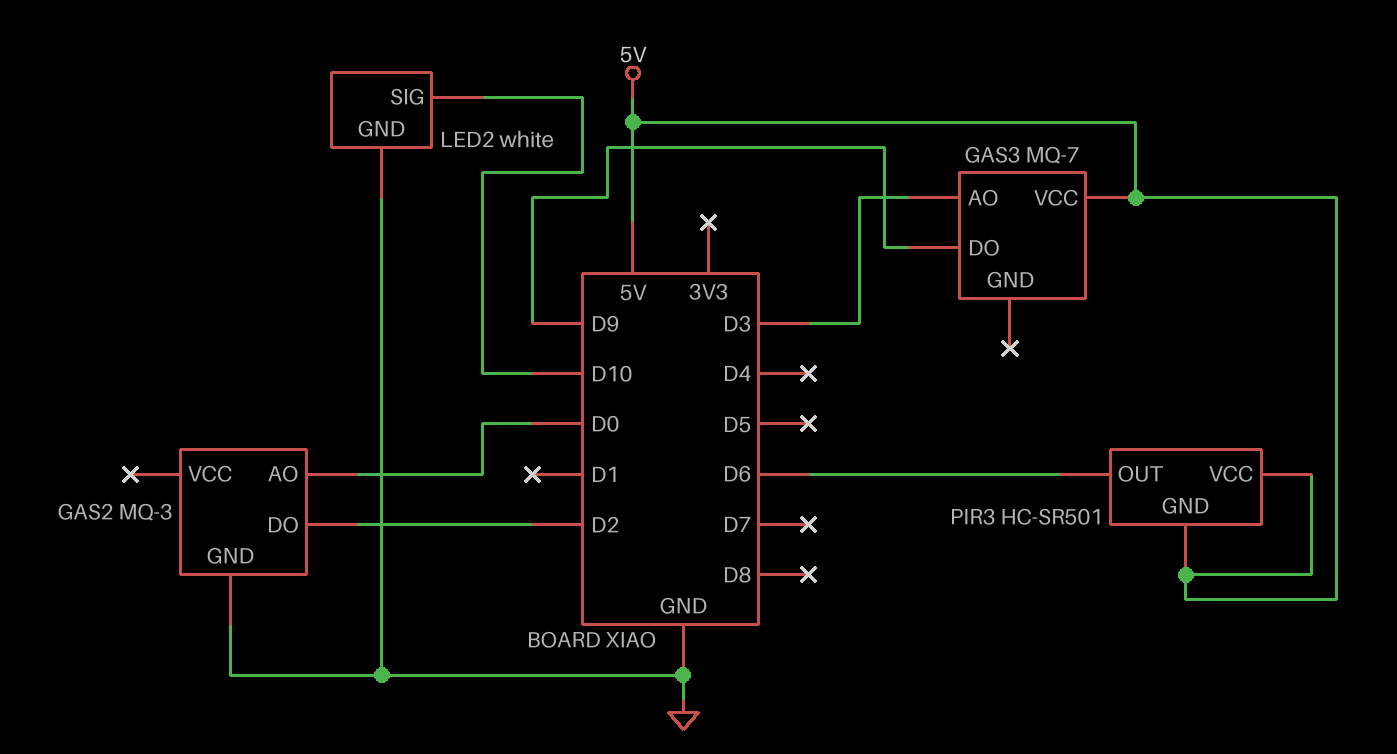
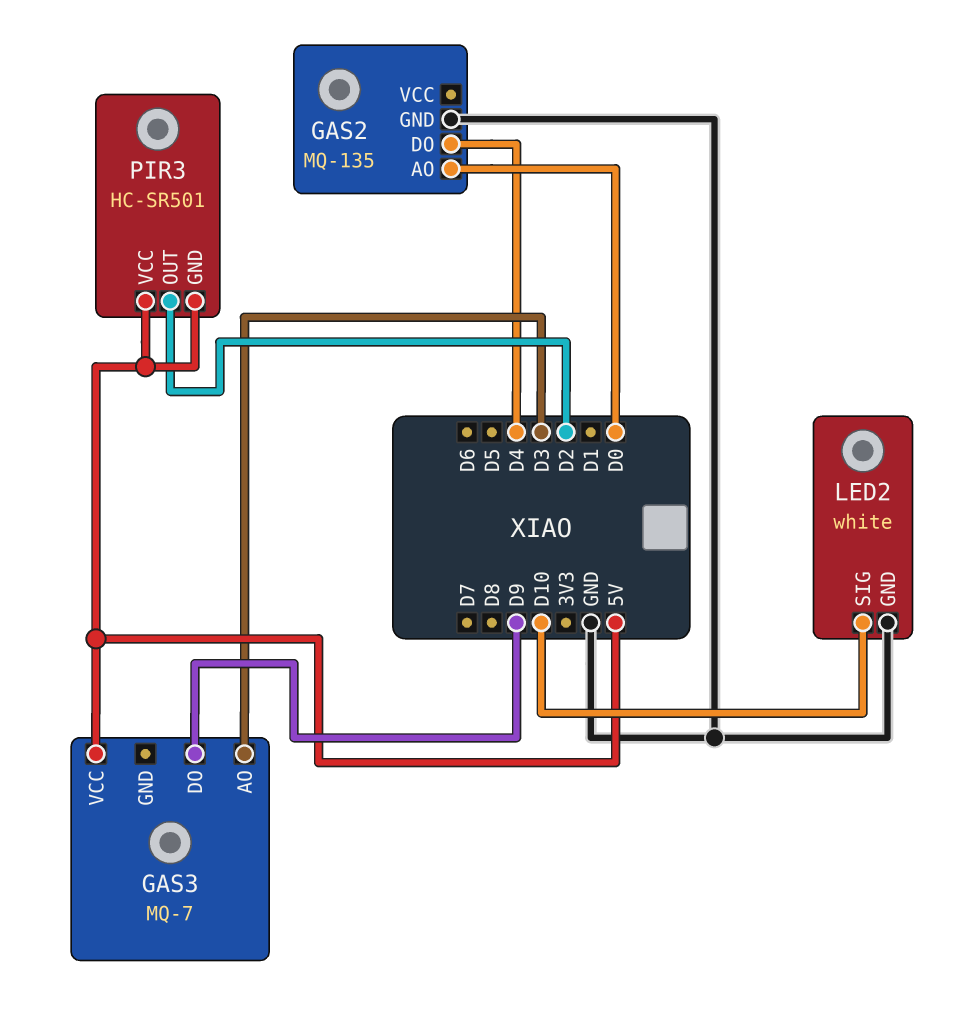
GAS2: MQ-3 -> MQ-135
GAS2 pin DO: D2 -> D4
PIR3 pin OUT: D6 -> D2

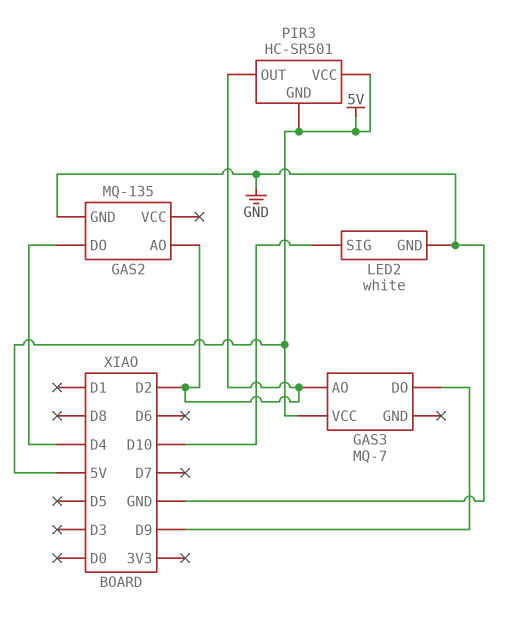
GAS2 pin AO: D0 -> D2
GAS3 pin AO: D3 -> D2

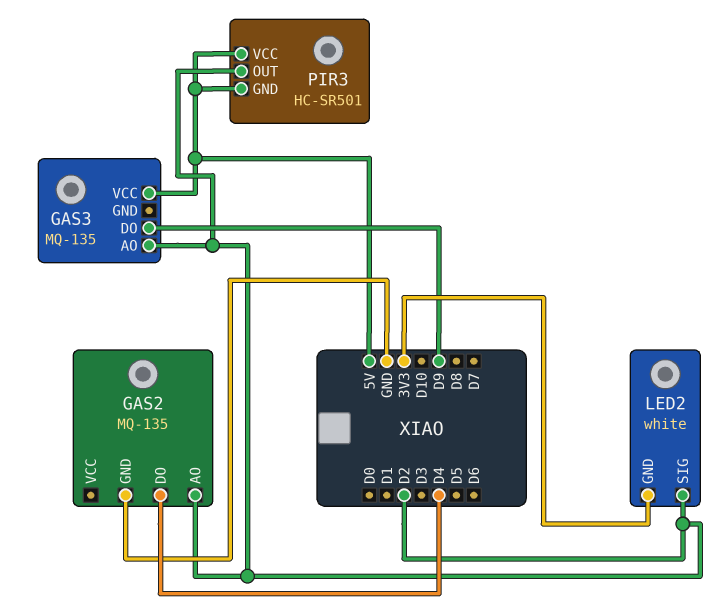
GAS3: MQ-7 -> MQ-135
LED2 pin GND: GND -> 3V3
LED2 pin SIG: D10 -> D2

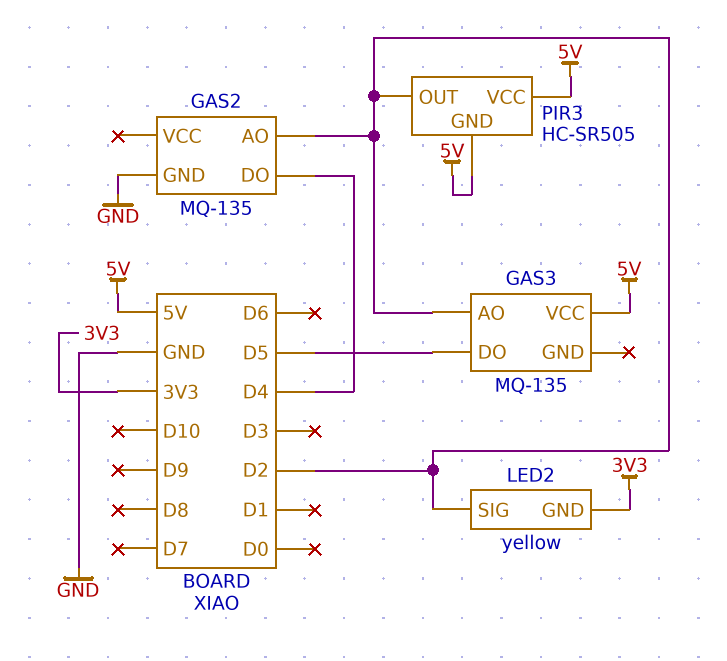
GAS3 pin DO: D9 -> D5
LED2: white -> yellow
PIR3: HC-SR501 -> HC-SR505

